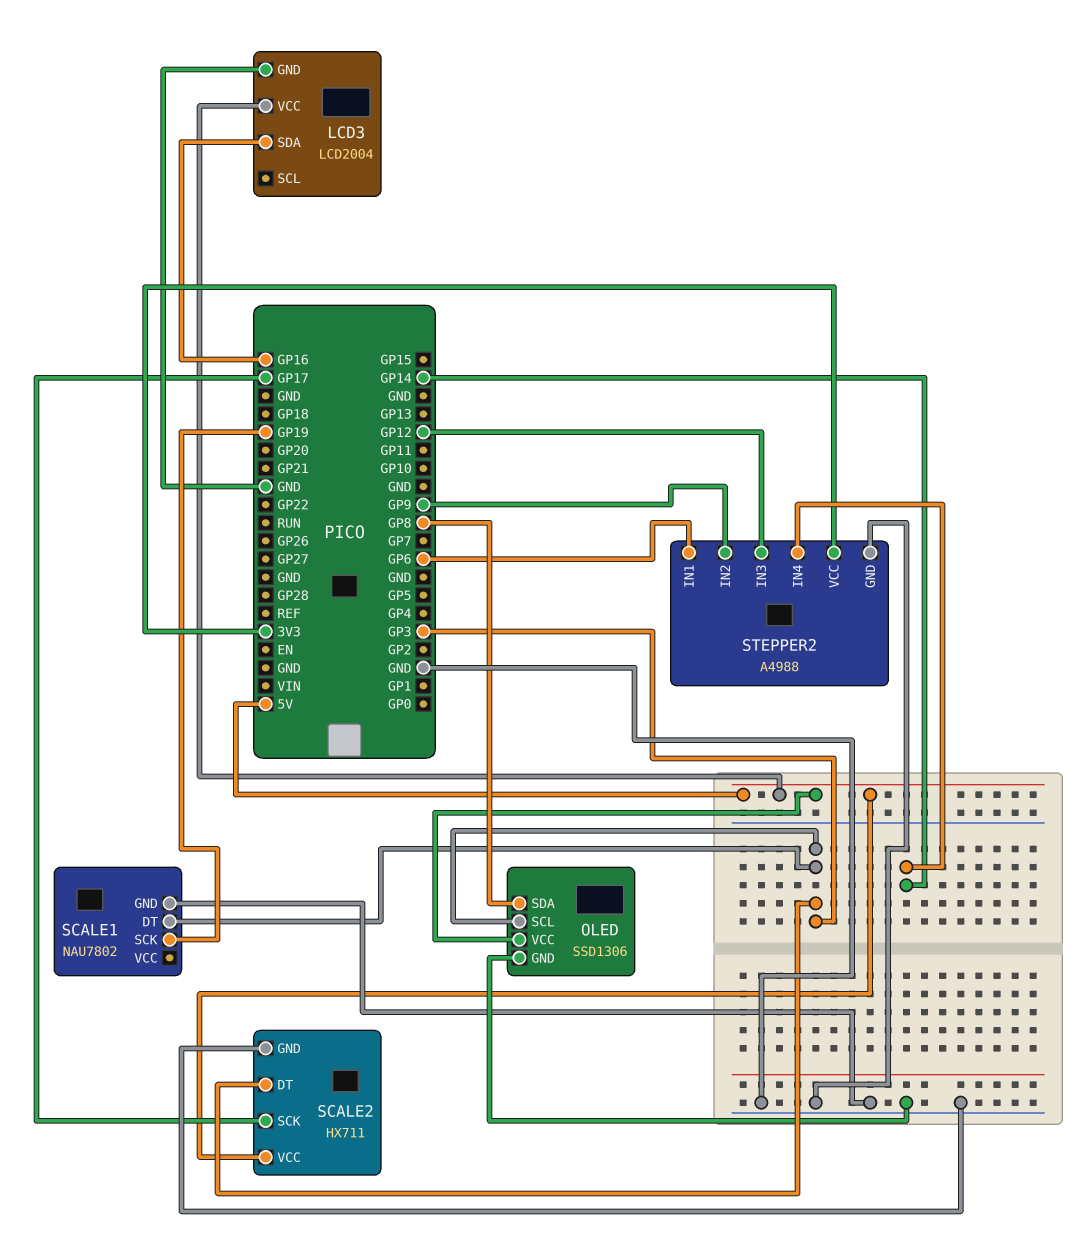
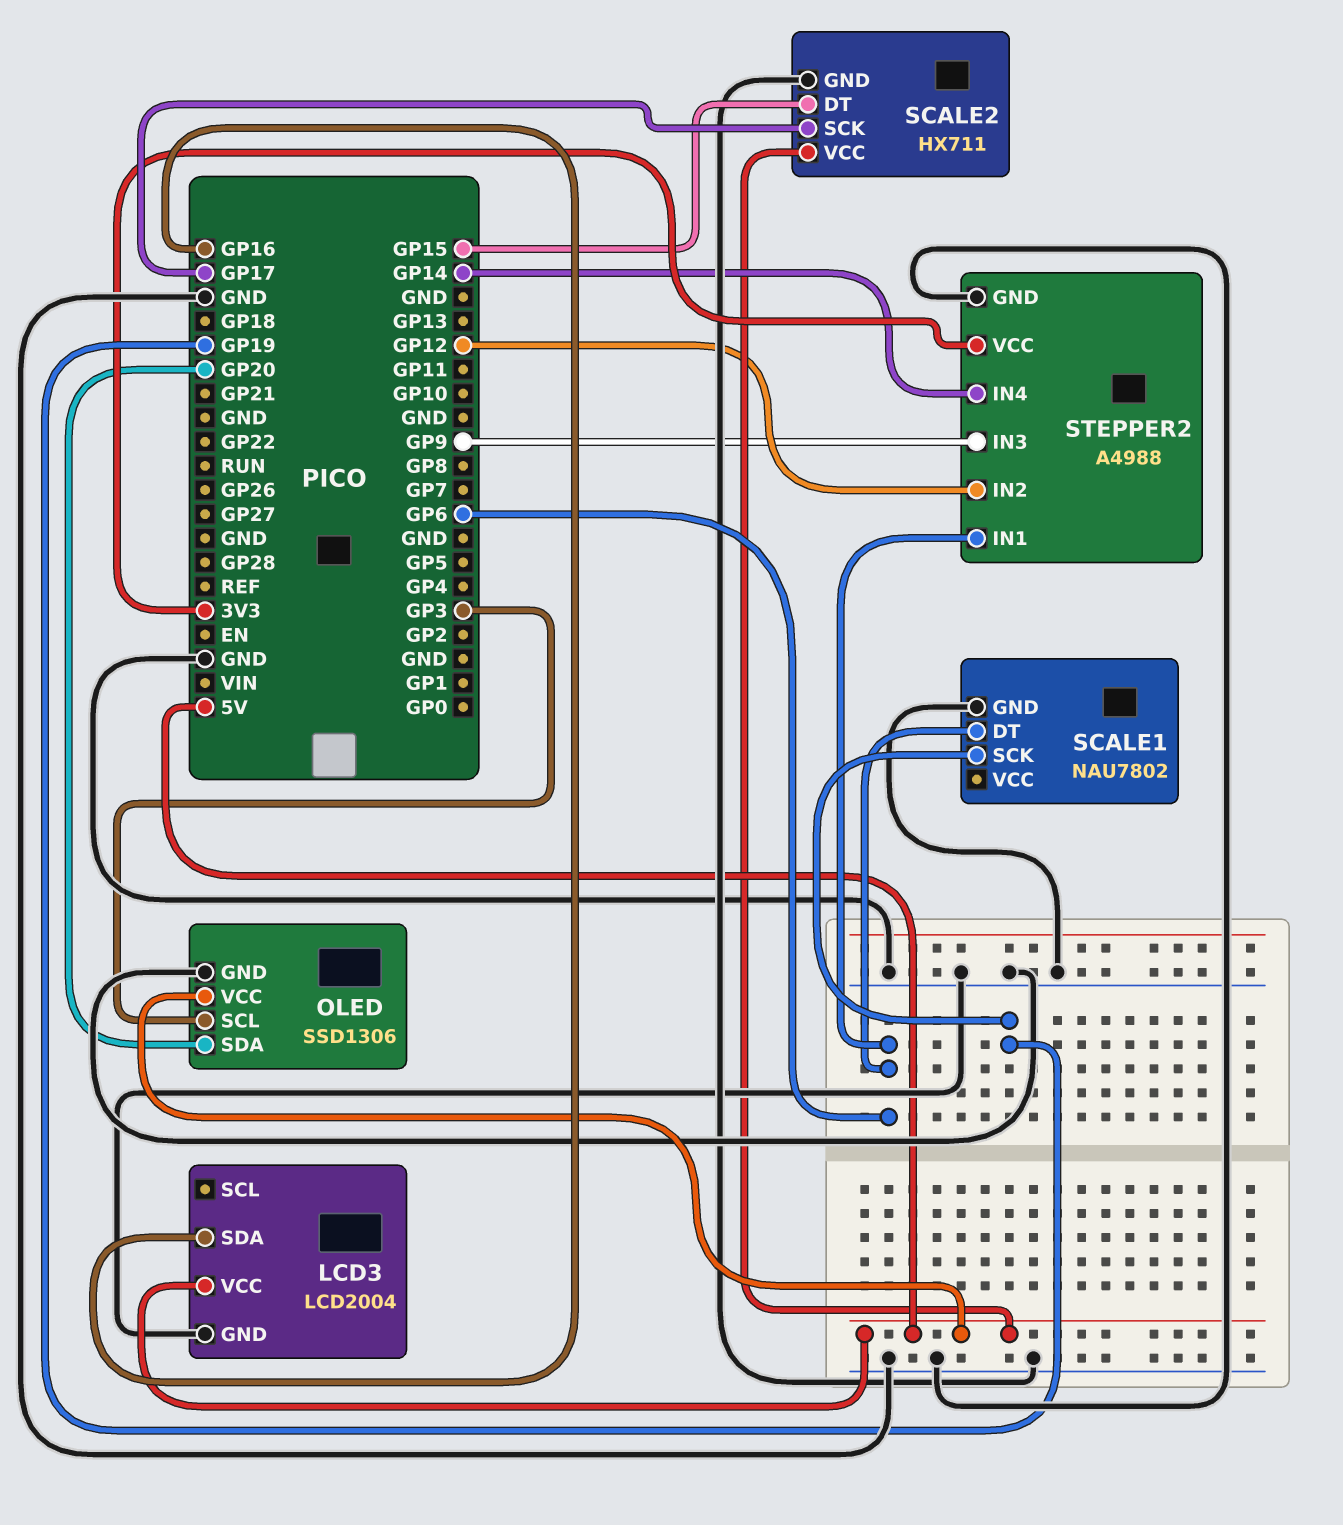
OLED pin SDA: GP8 -> GP20
SCALE1 pin DT: GP3 -> GP6
SCALE2 pin DT: GP3 -> GP15
STEPPER2 pin IN2: GP9 -> GP12
STEPPER2 pin IN3: GP12 -> GP9

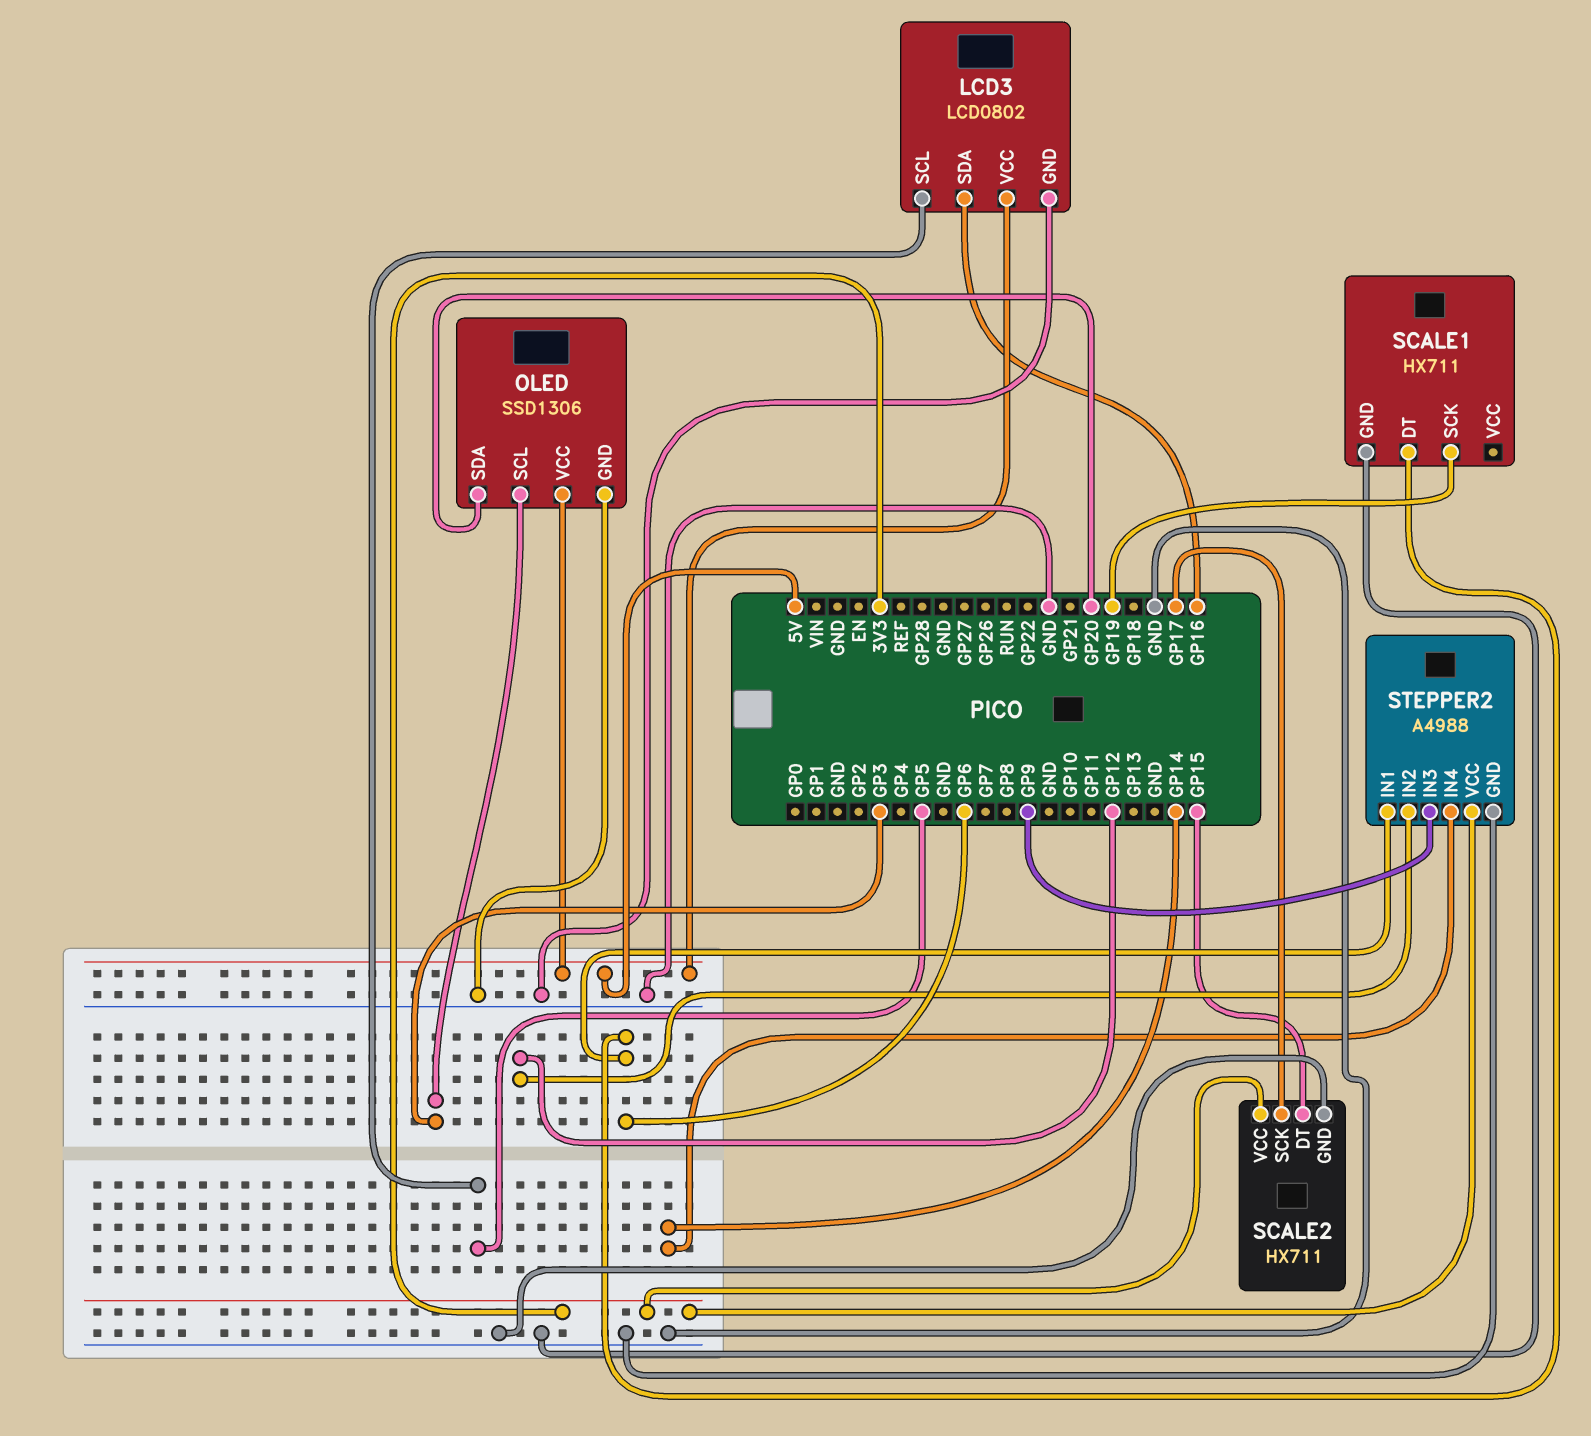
LCD3: LCD2004 -> LCD0802
LCD3 pin SCL: none -> GP5
SCALE1: NAU7802 -> HX711
SCALE2 pin VCC: 5V -> 3V3

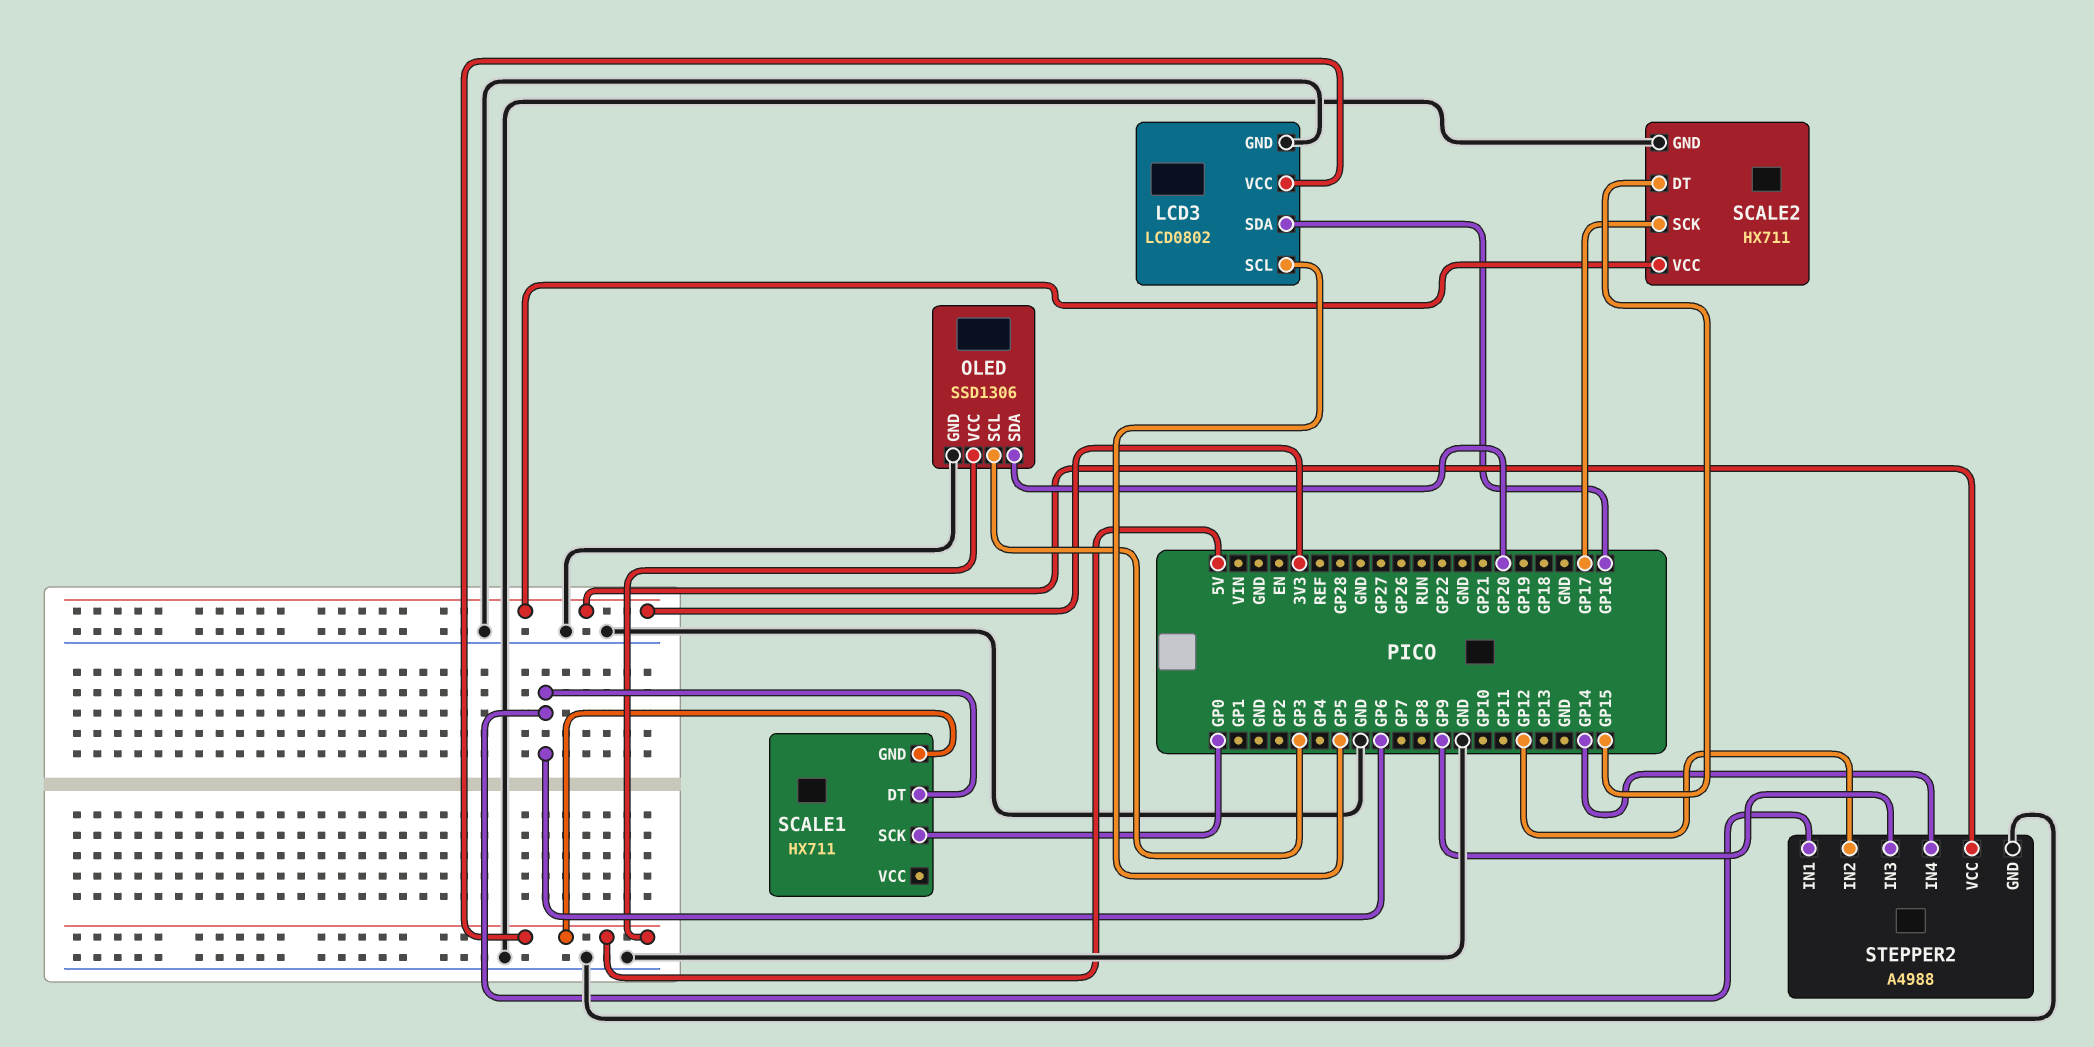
SCALE1 pin GND: GND -> 5V
SCALE1 pin SCK: GP19 -> GP0

